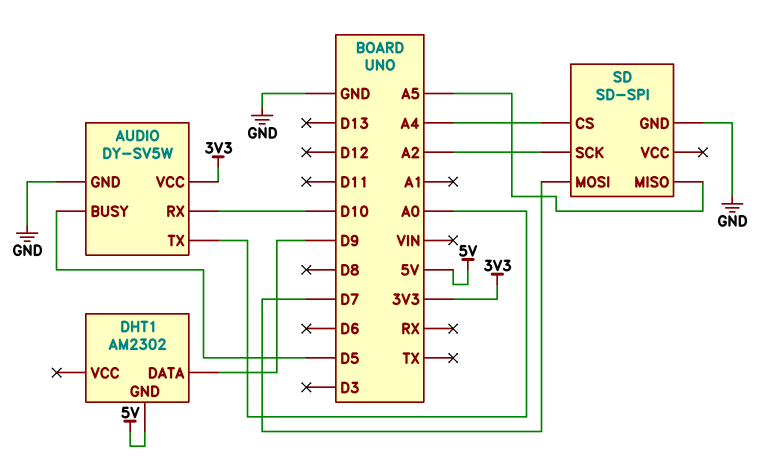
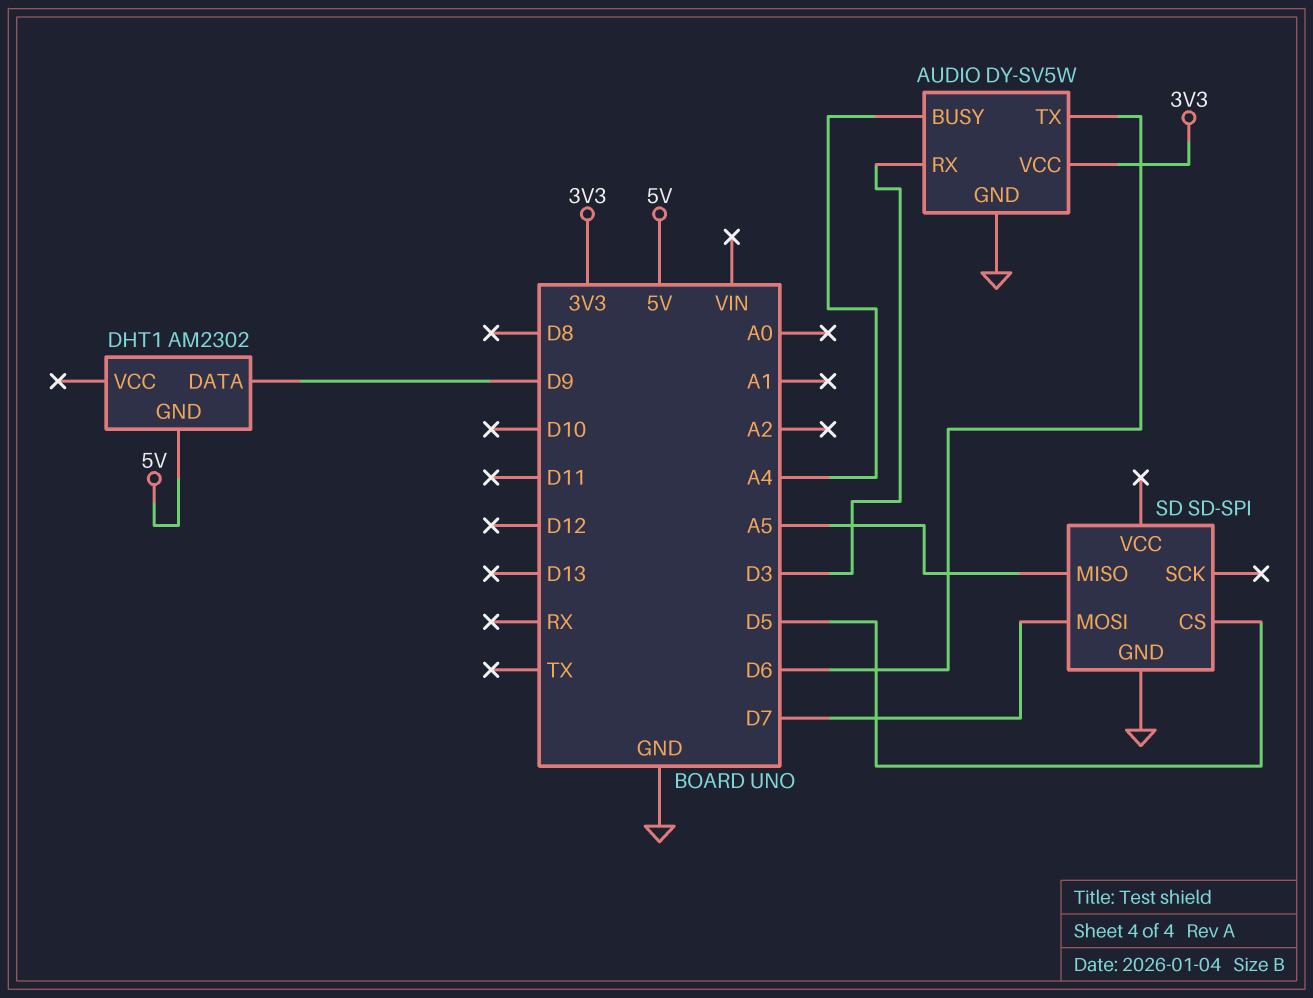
AUDIO pin BUSY: D5 -> A4
AUDIO pin RX: D10 -> D3
AUDIO pin TX: A0 -> D6
SD pin CS: A4 -> D5
SD pin SCK: A2 -> none

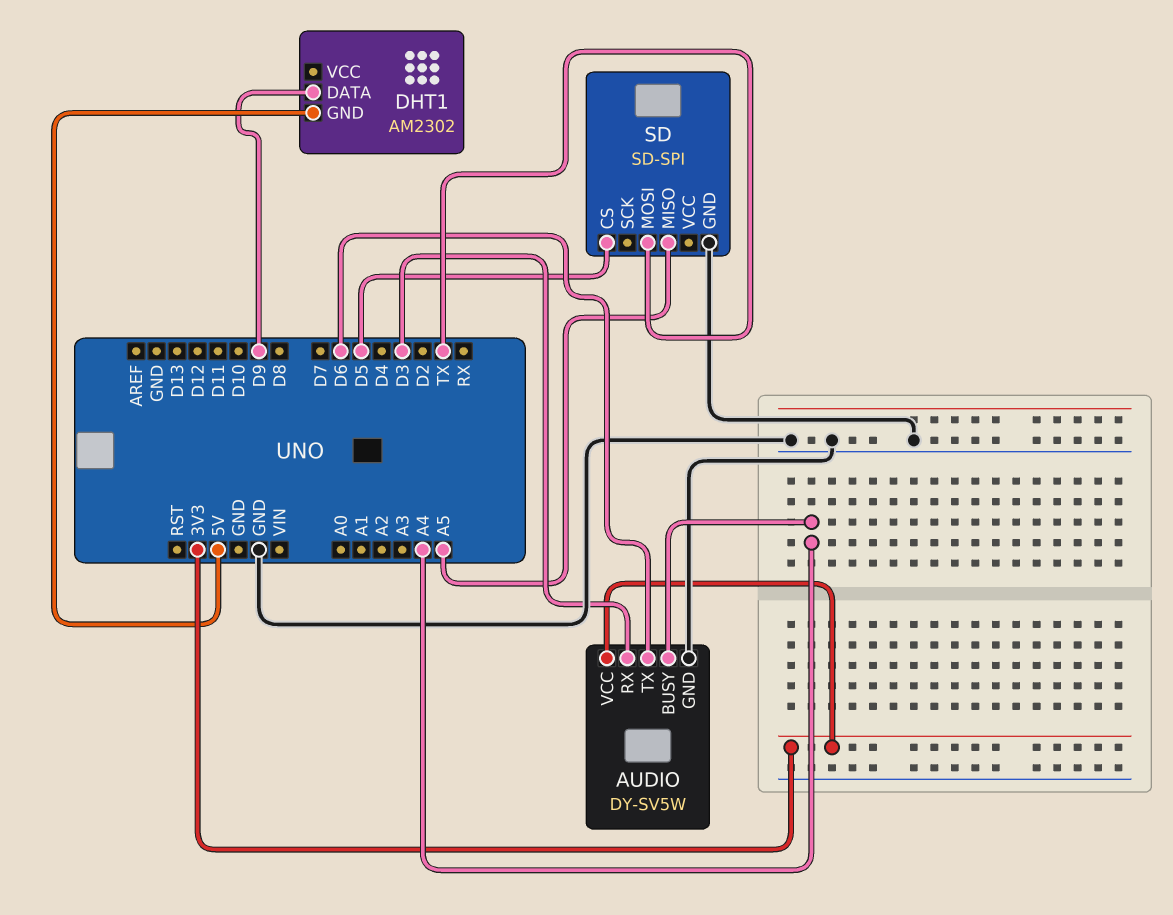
SD pin MOSI: D7 -> TX

